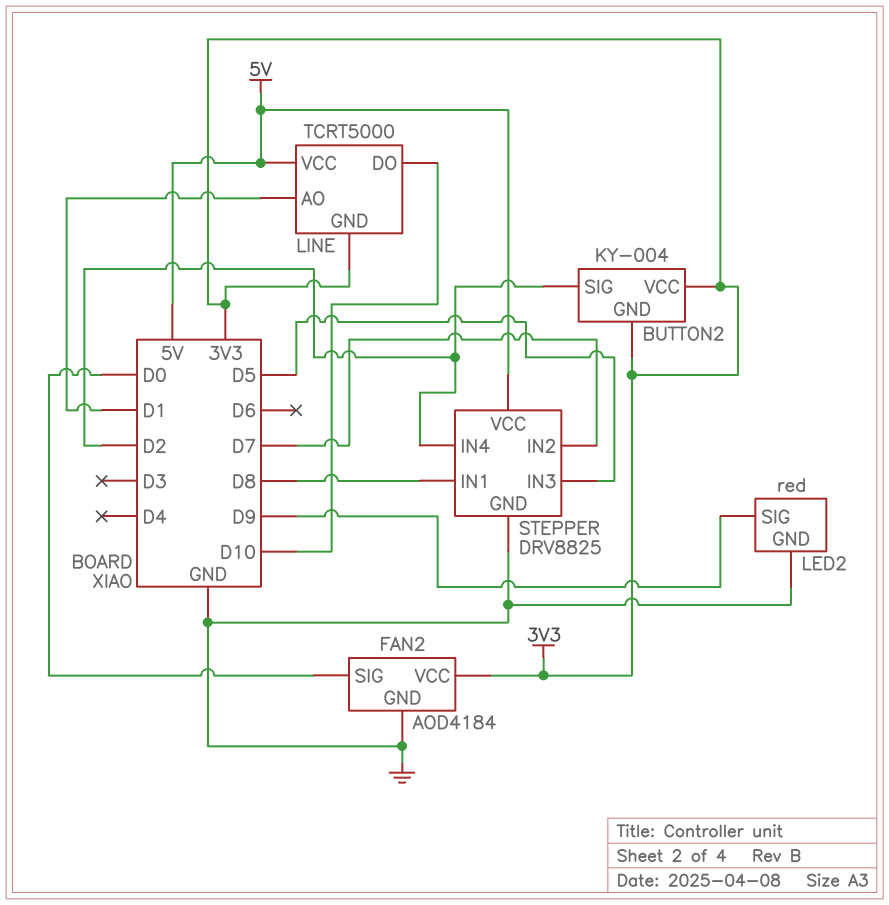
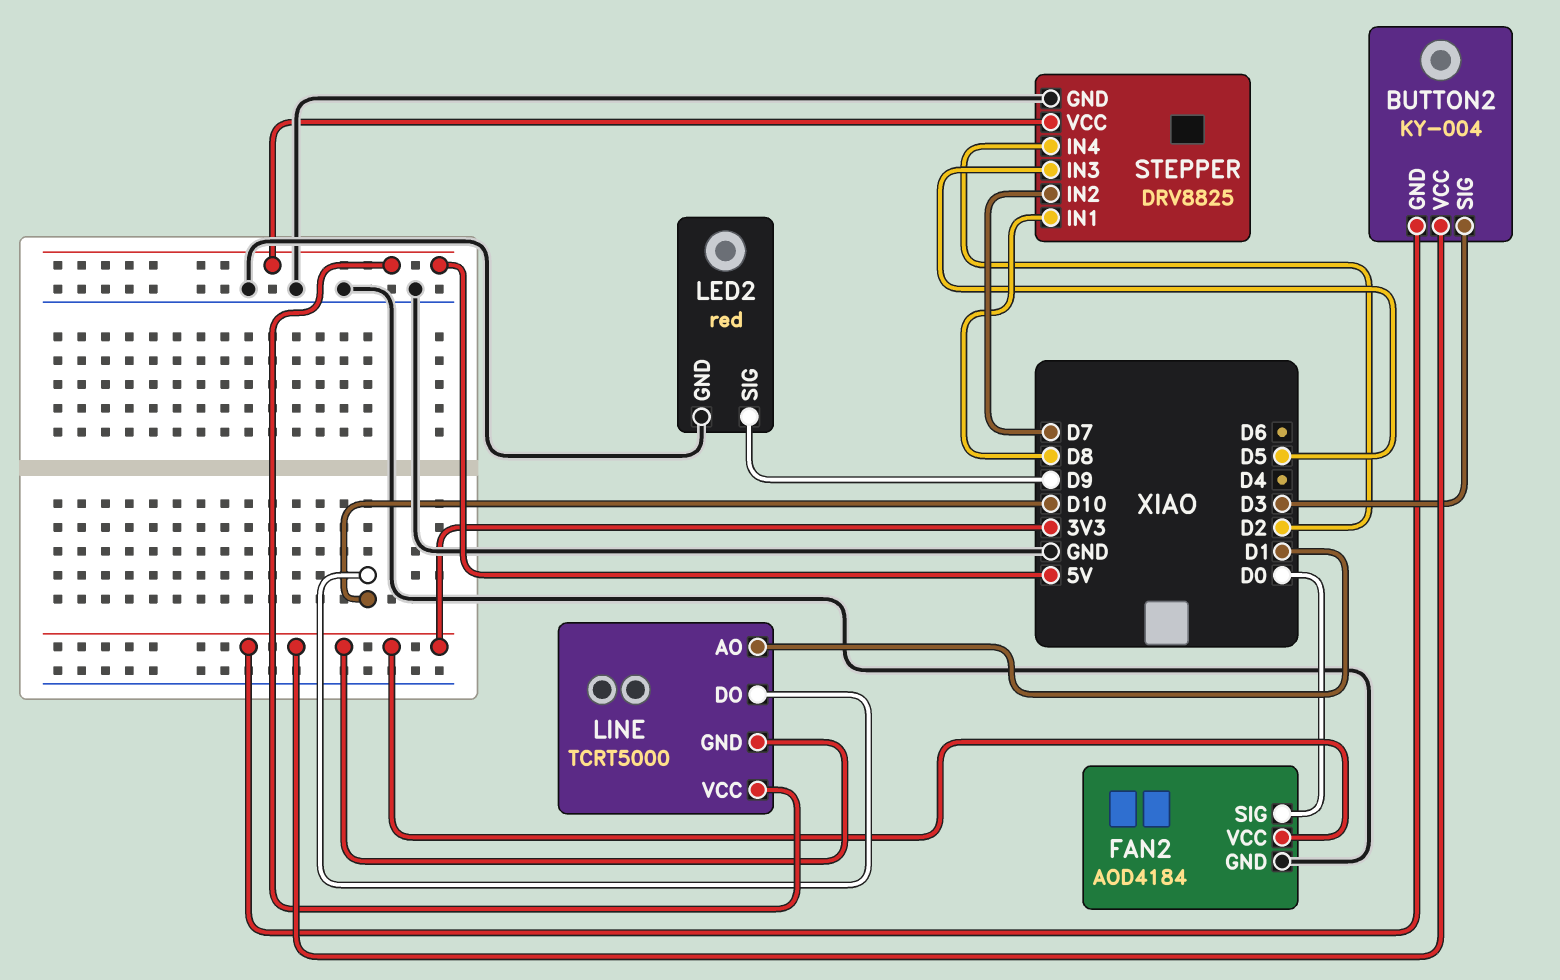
BUTTON2 pin SIG: D2 -> D3

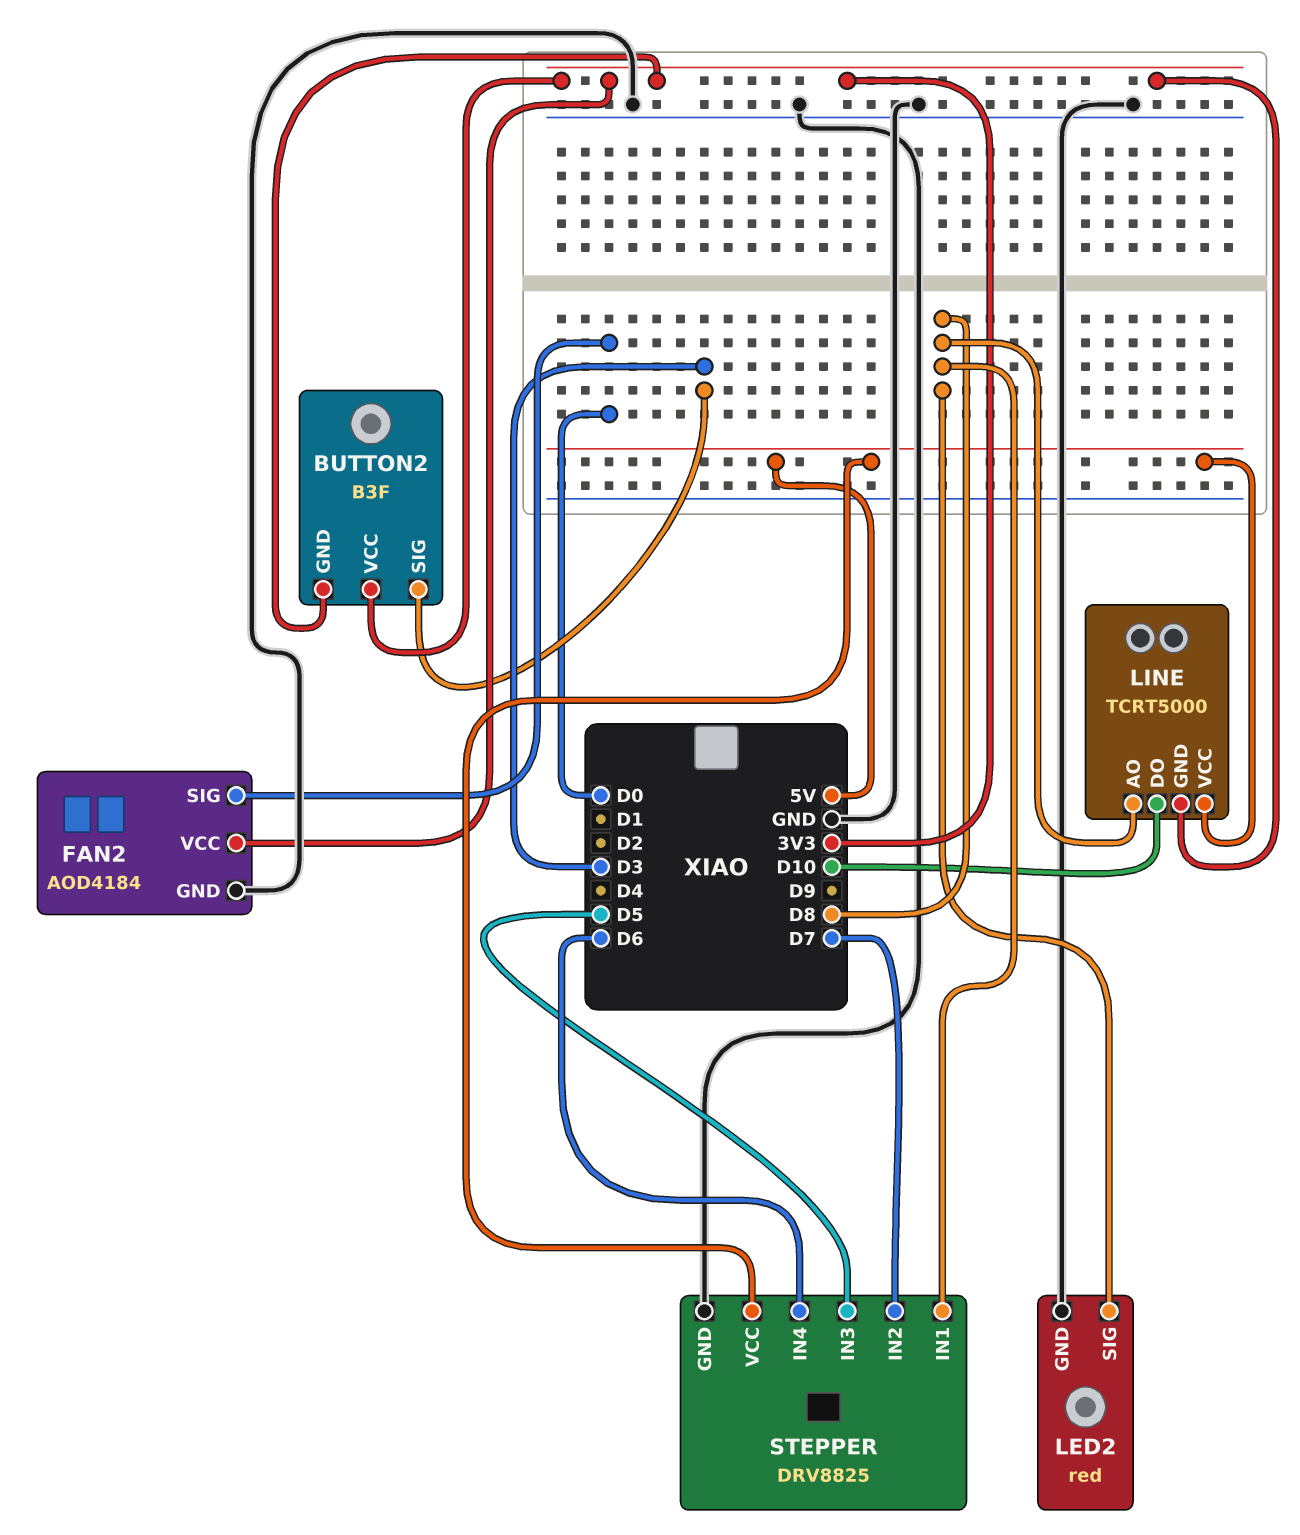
BUTTON2: KY-004 -> B3F
LED2 pin SIG: D9 -> D8
LINE pin AO: D1 -> D8
STEPPER pin IN4: D2 -> D6

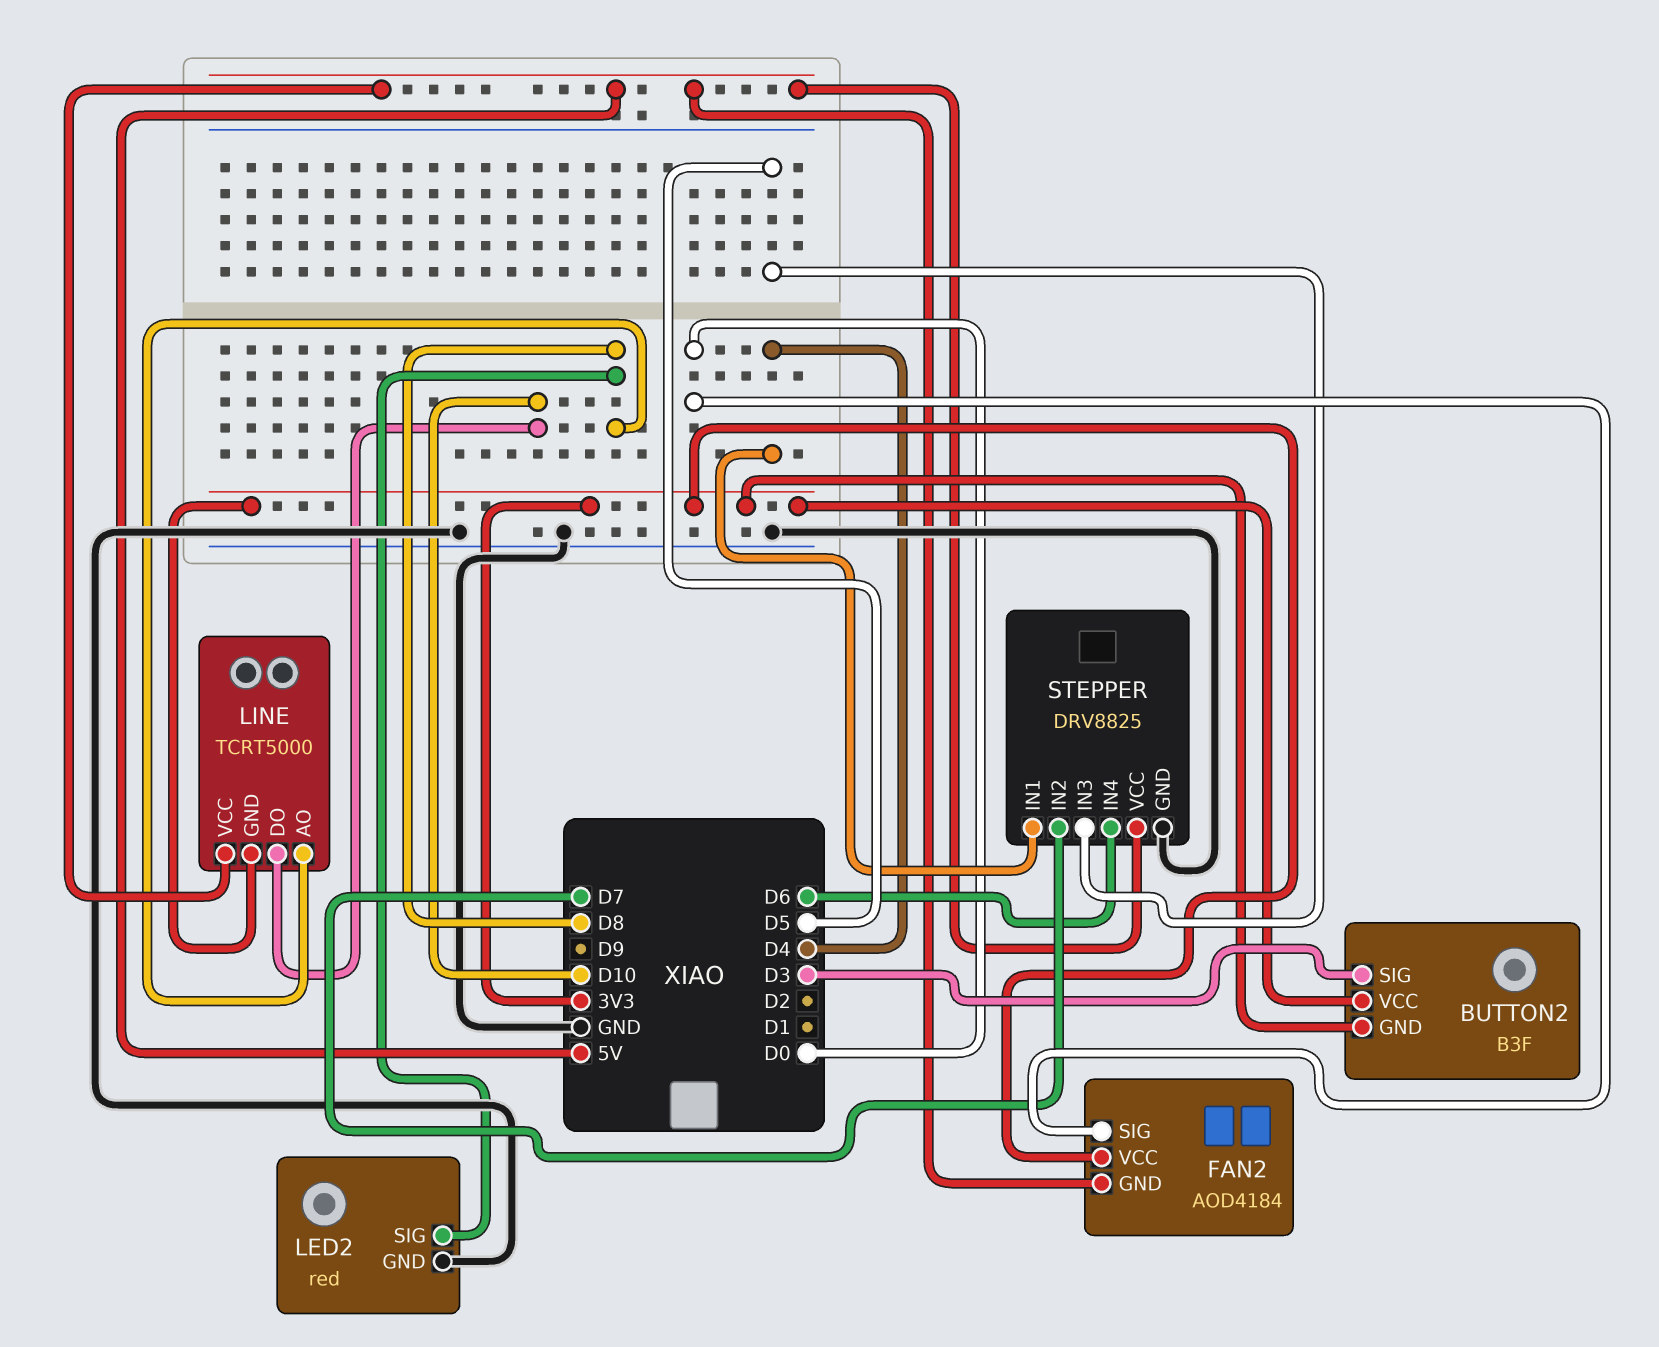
FAN2 pin GND: GND -> 5V
STEPPER pin IN1: D8 -> D4

